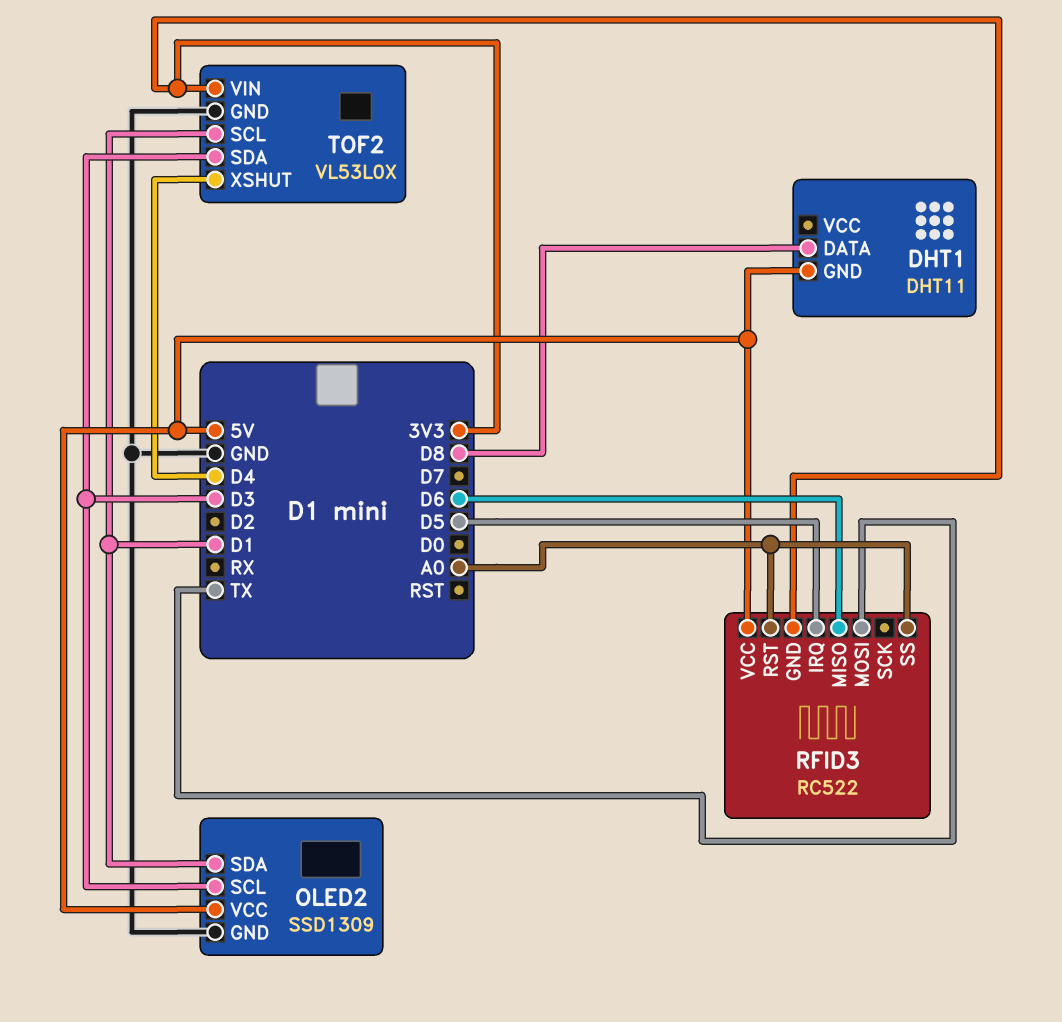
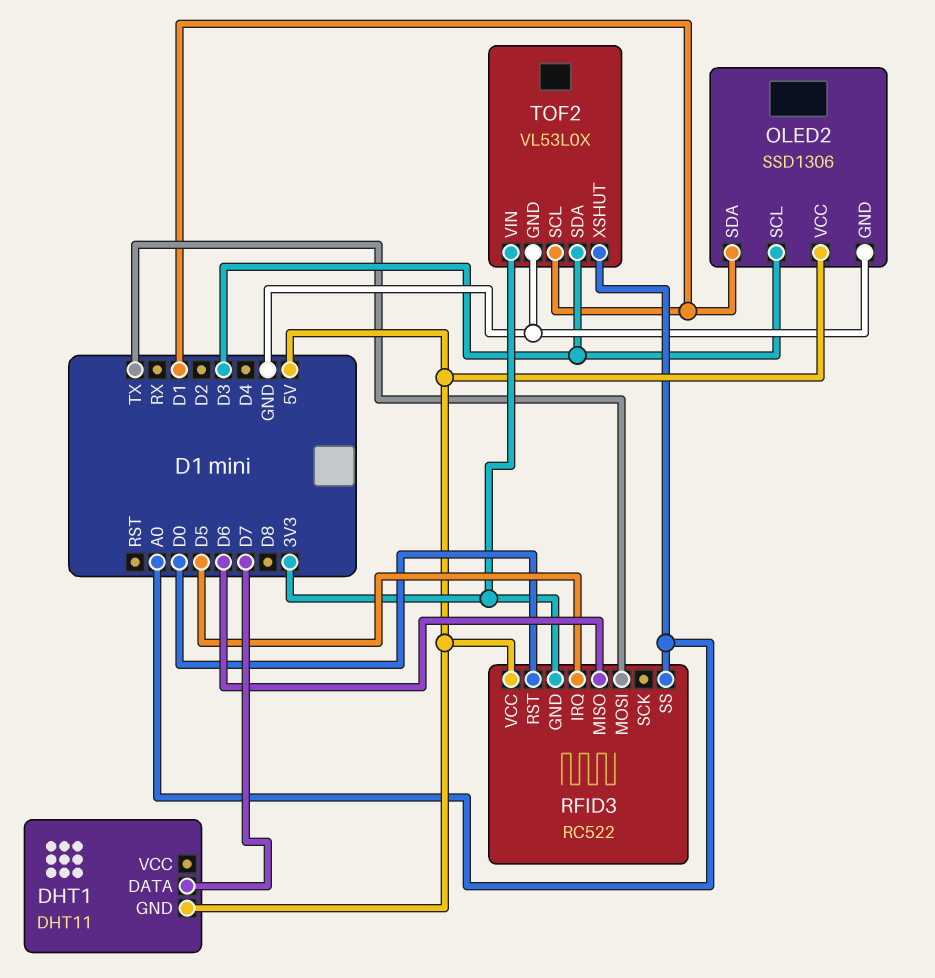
DHT1 pin DATA: D8 -> D7
OLED2: SSD1309 -> SSD1306
RFID3 pin RST: A0 -> D0
TOF2 pin XSHUT: D4 -> A0

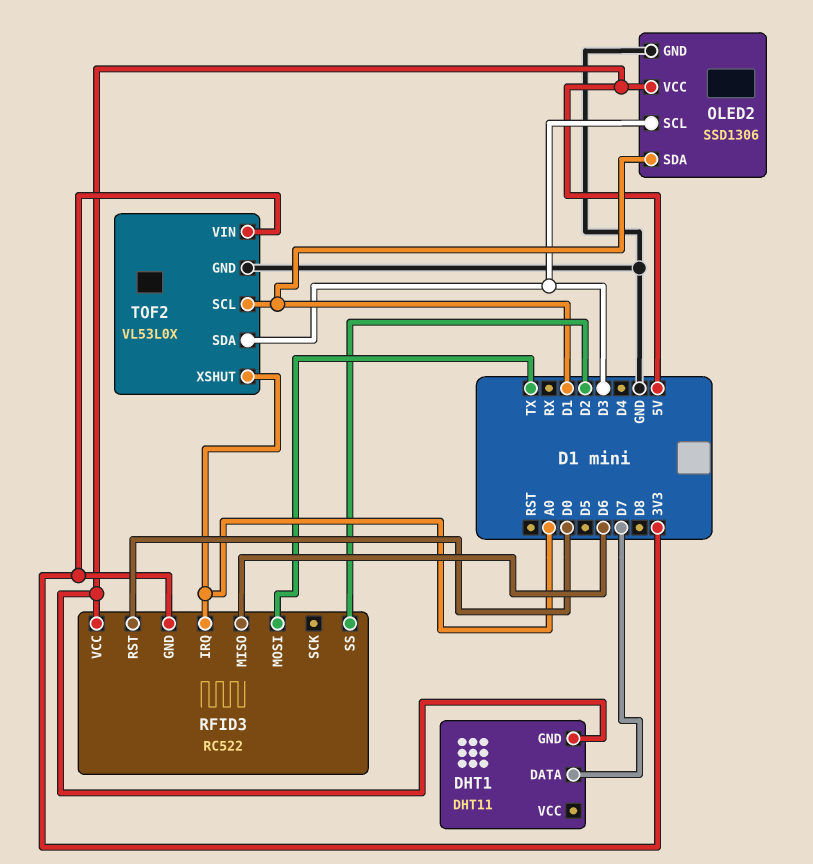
RFID3 pin IRQ: D5 -> A0
RFID3 pin SS: A0 -> D2

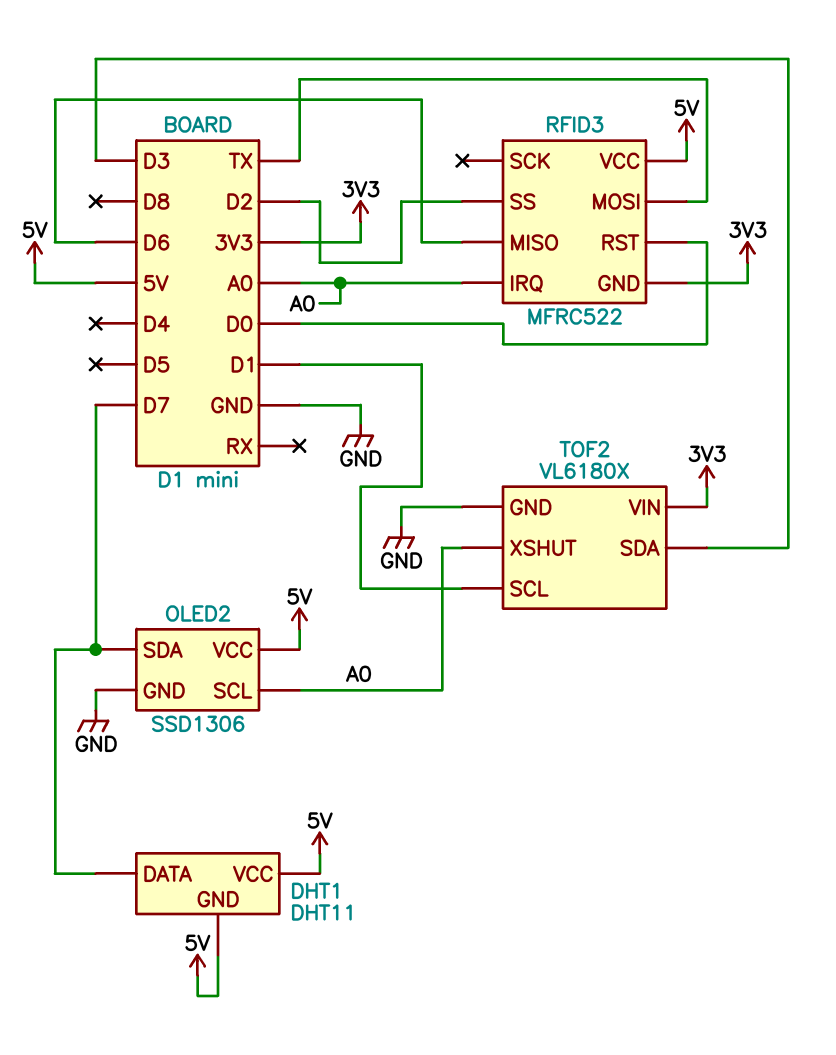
DHT1 pin VCC: none -> 5V
OLED2 pin SCL: D3 -> A0
OLED2 pin SDA: D1 -> D7
RFID3: RC522 -> MFRC522
TOF2: VL53L0X -> VL6180X

